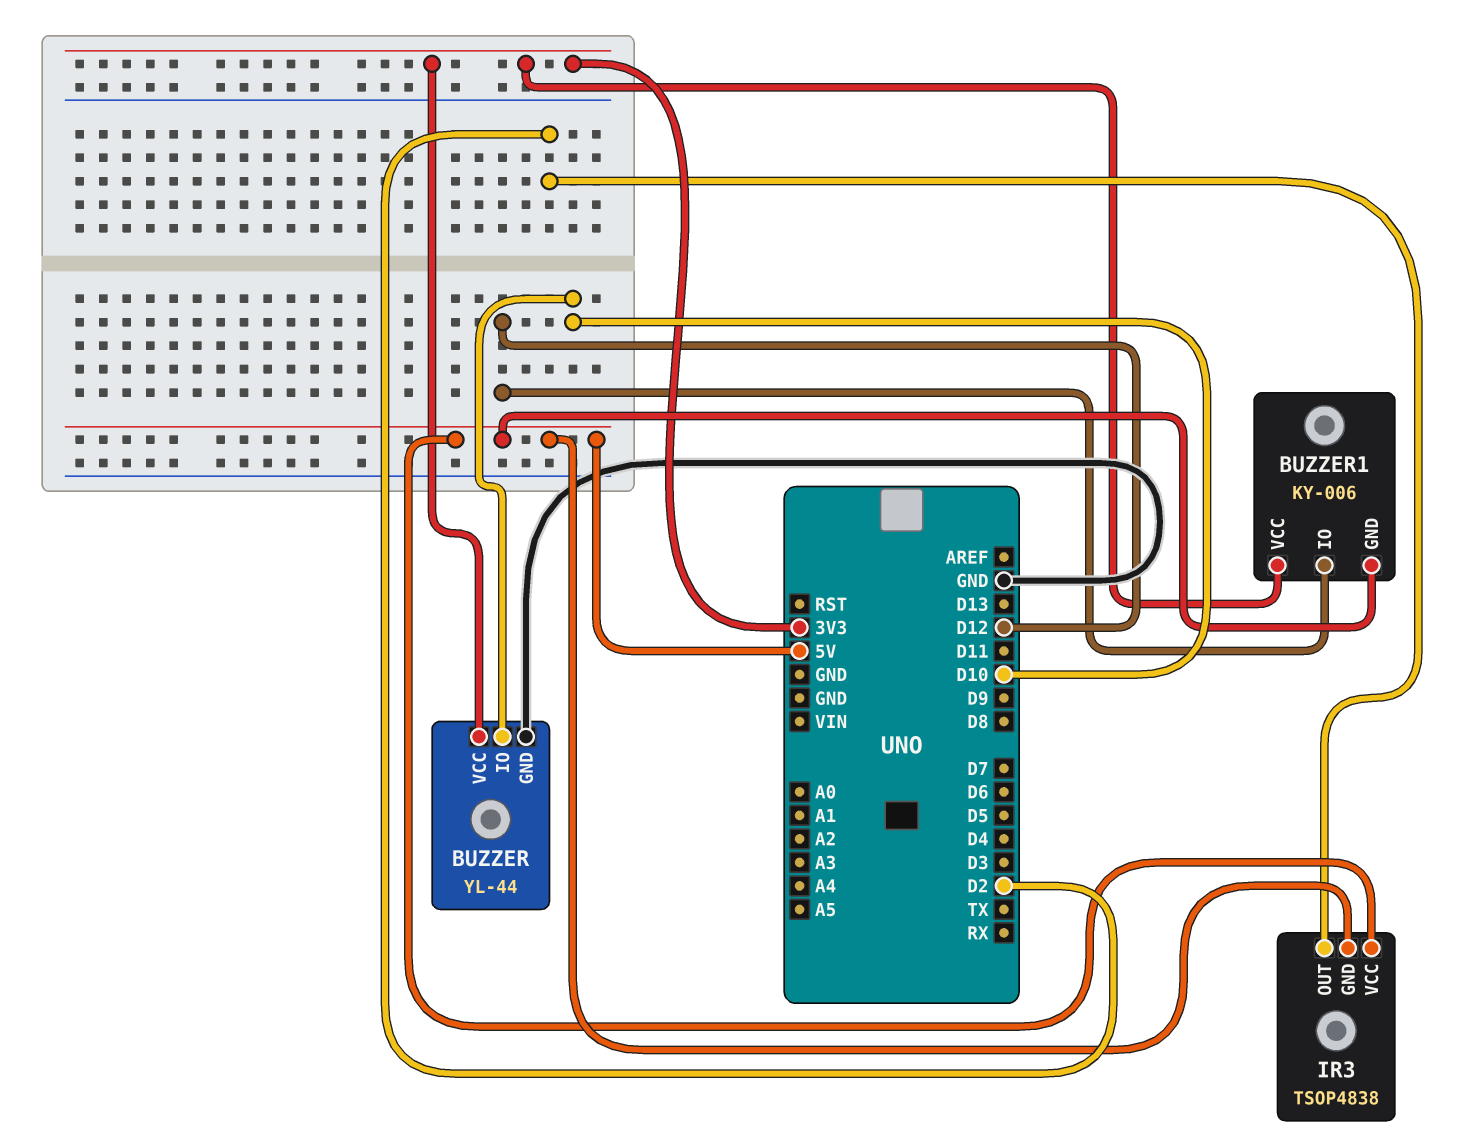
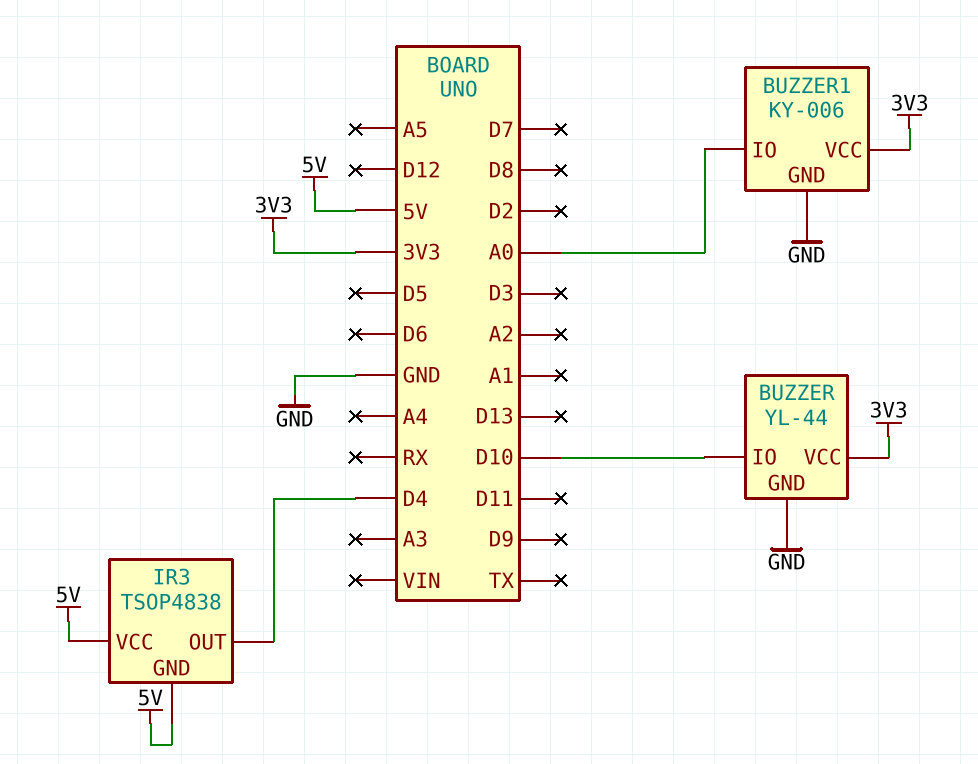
BUZZER1 pin GND: 5V -> GND
BUZZER1 pin IO: D12 -> A0
IR3 pin OUT: D2 -> D4

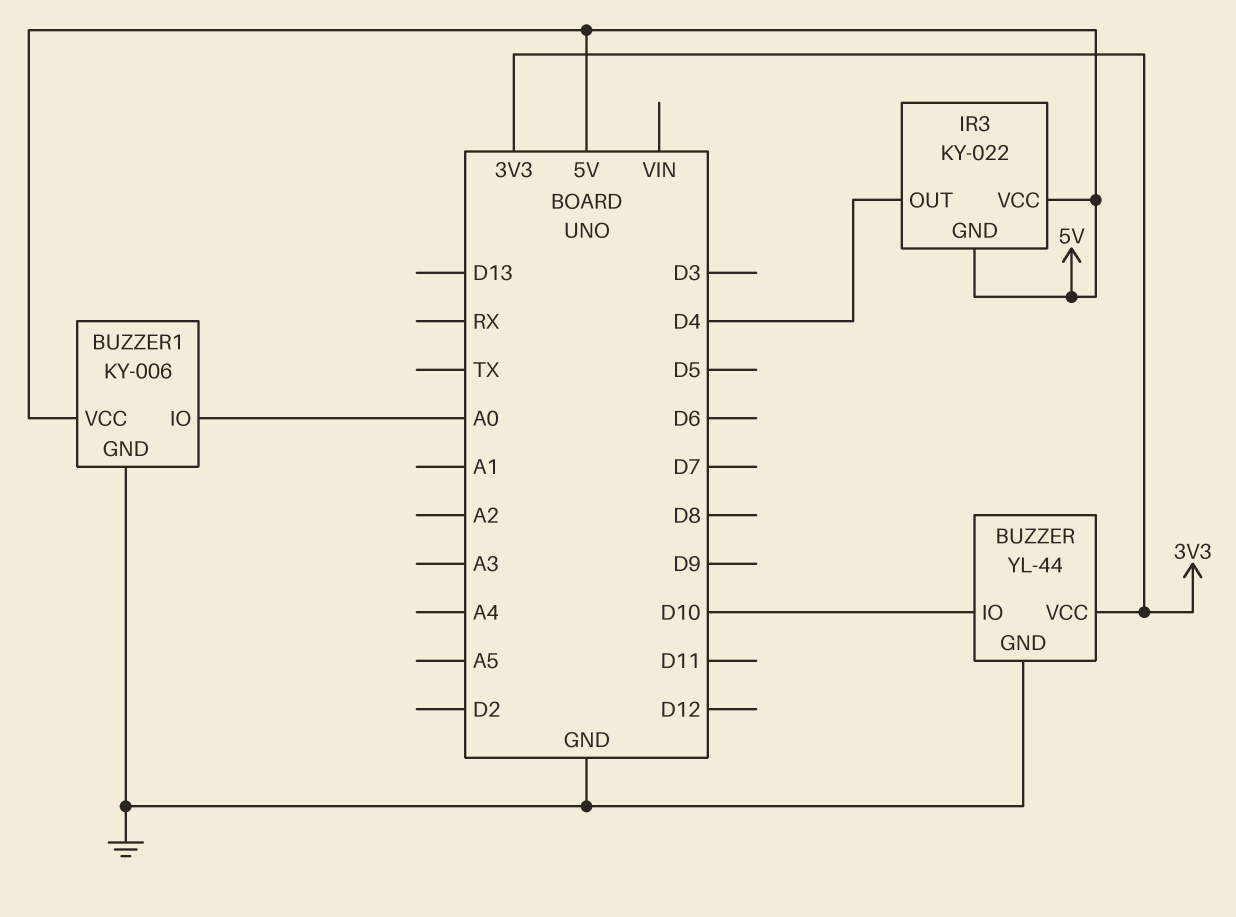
BUZZER1 pin VCC: 3V3 -> 5V
IR3: TSOP4838 -> KY-022

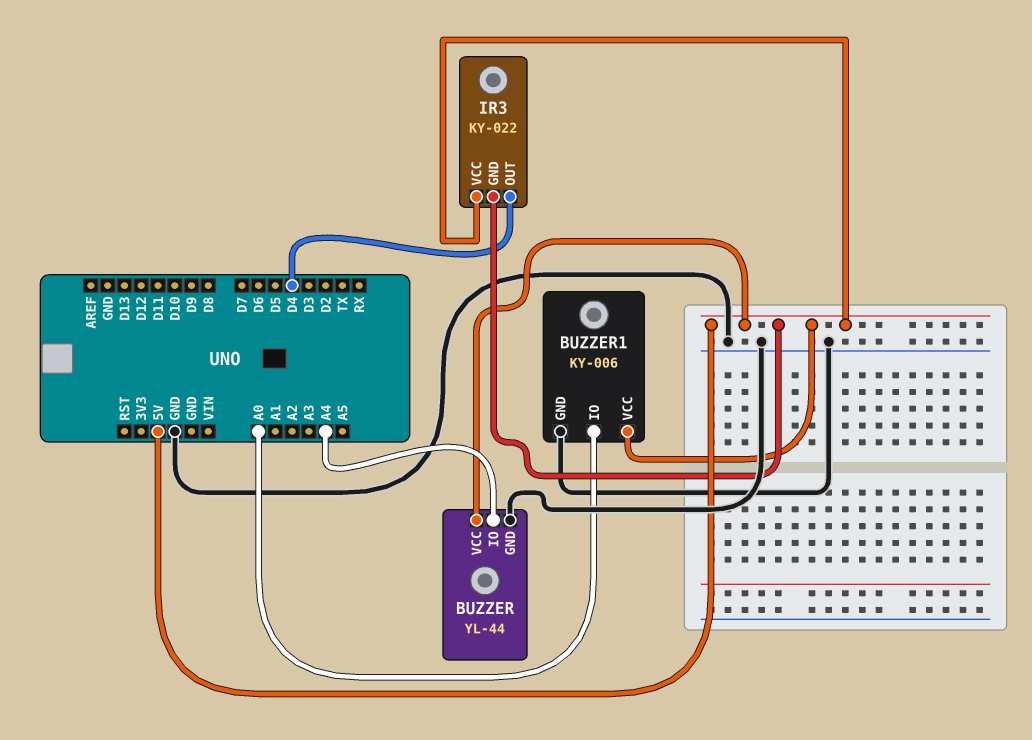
BUZZER pin IO: D10 -> A4
BUZZER pin VCC: 3V3 -> 5V

